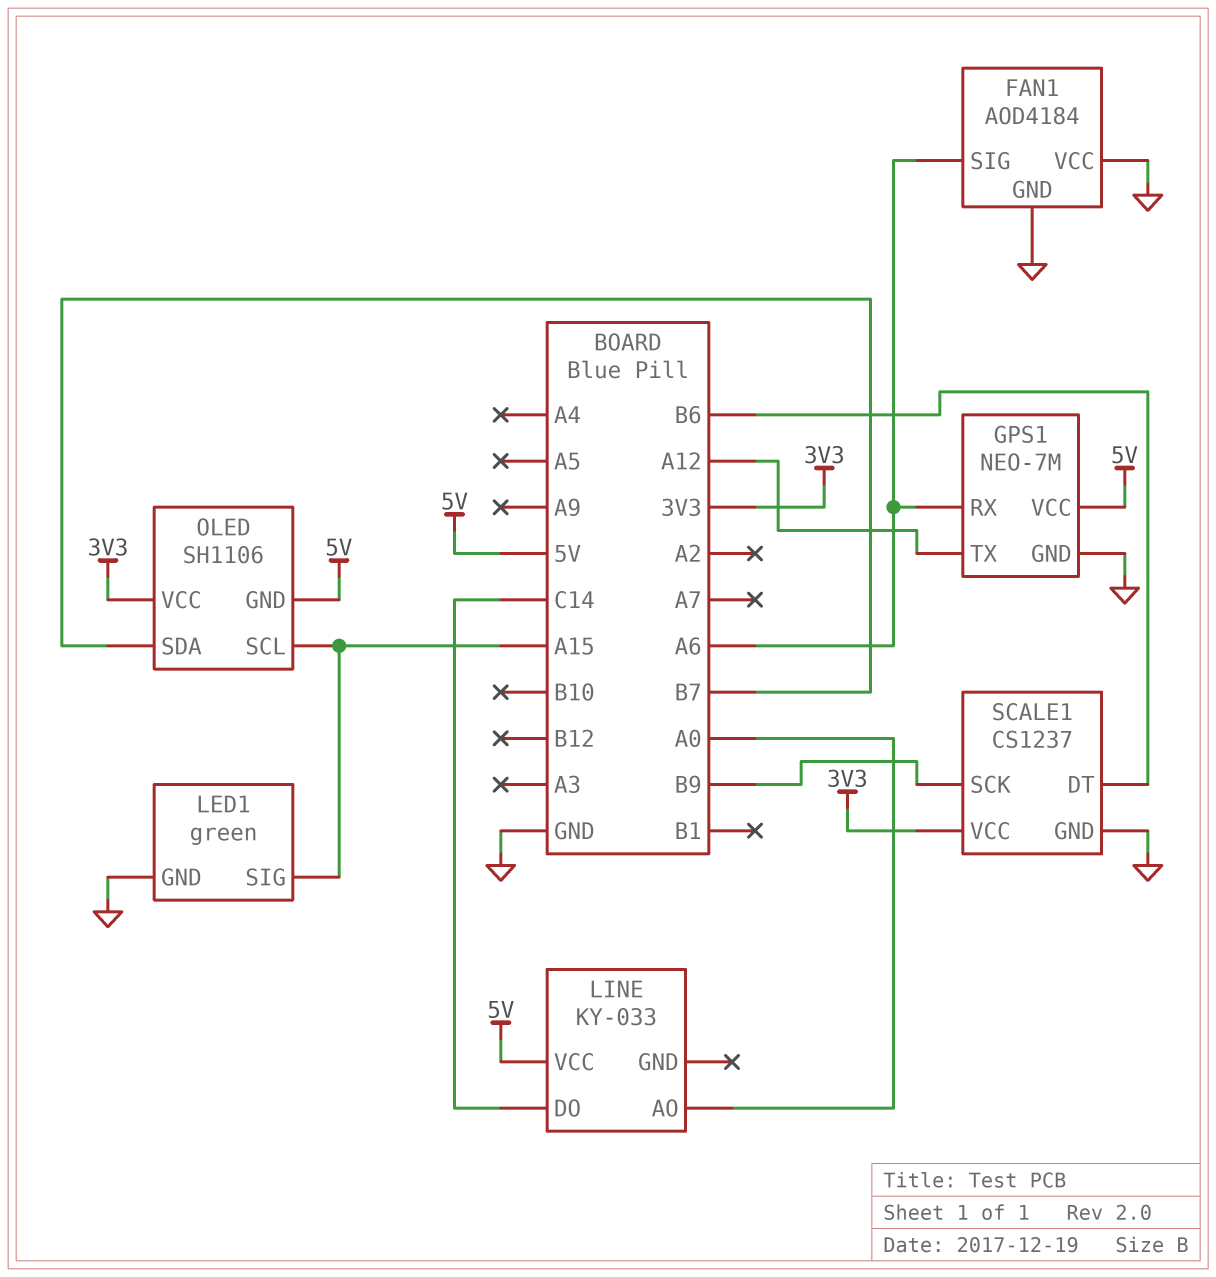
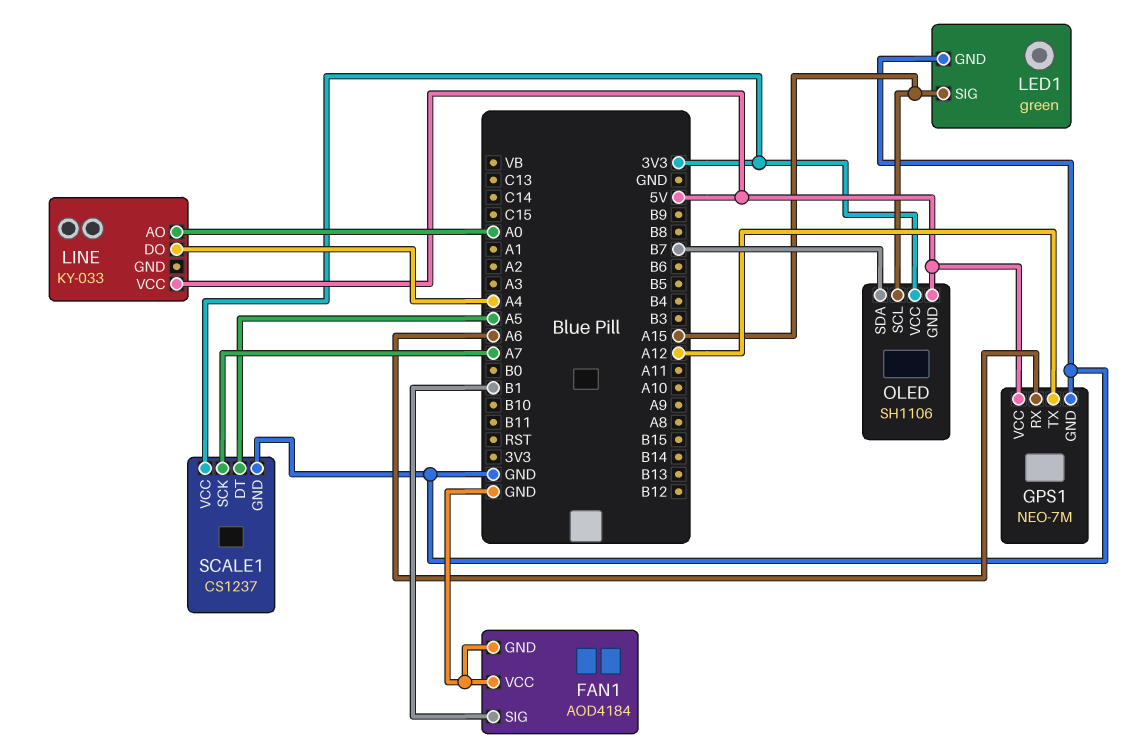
FAN1 pin SIG: A6 -> B1
LINE pin DO: C14 -> A4
SCALE1 pin DT: B6 -> A5
SCALE1 pin SCK: B9 -> A7

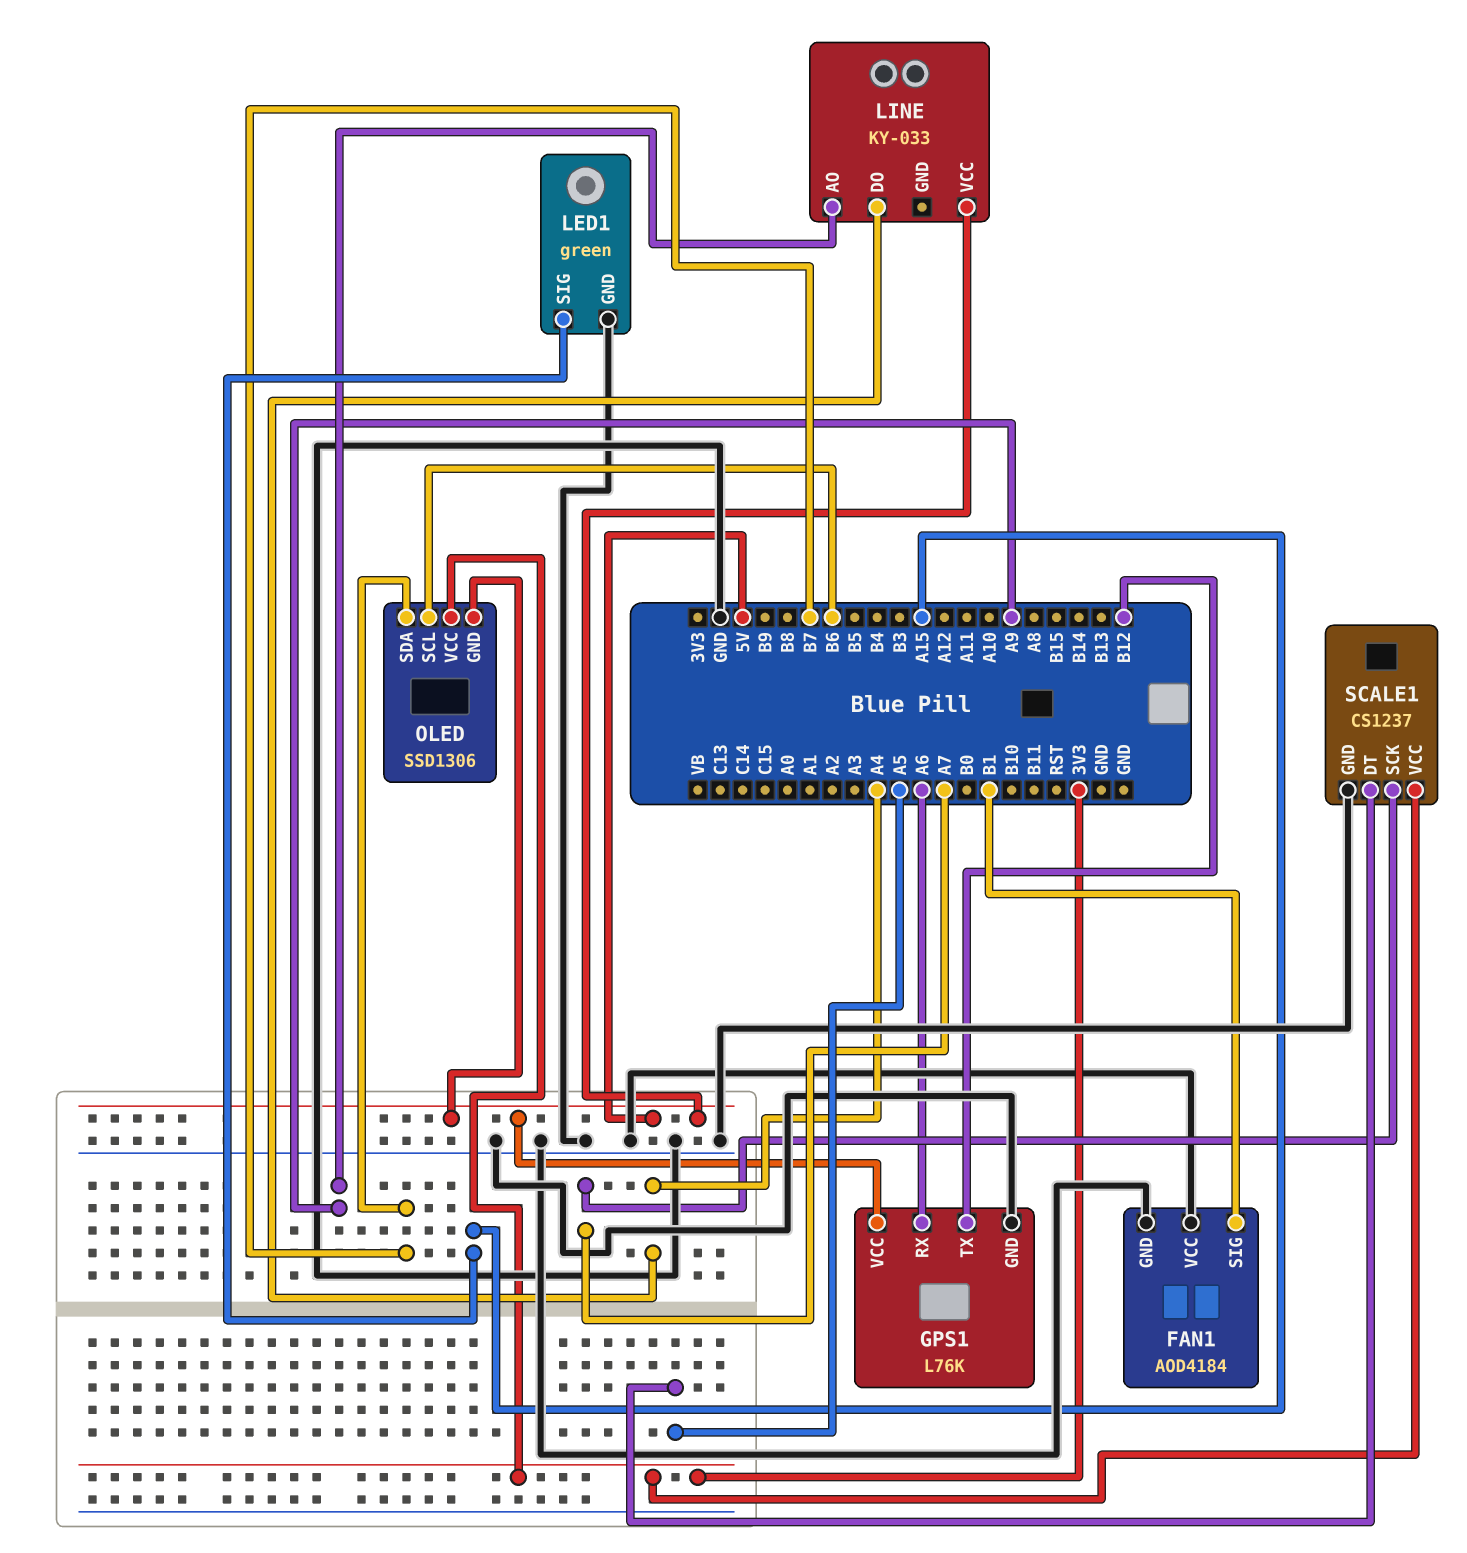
GPS1: NEO-7M -> L76K
GPS1 pin TX: A12 -> B12
LINE pin AO: A0 -> A9
OLED: SH1106 -> SSD1306
OLED pin SCL: A15 -> B6

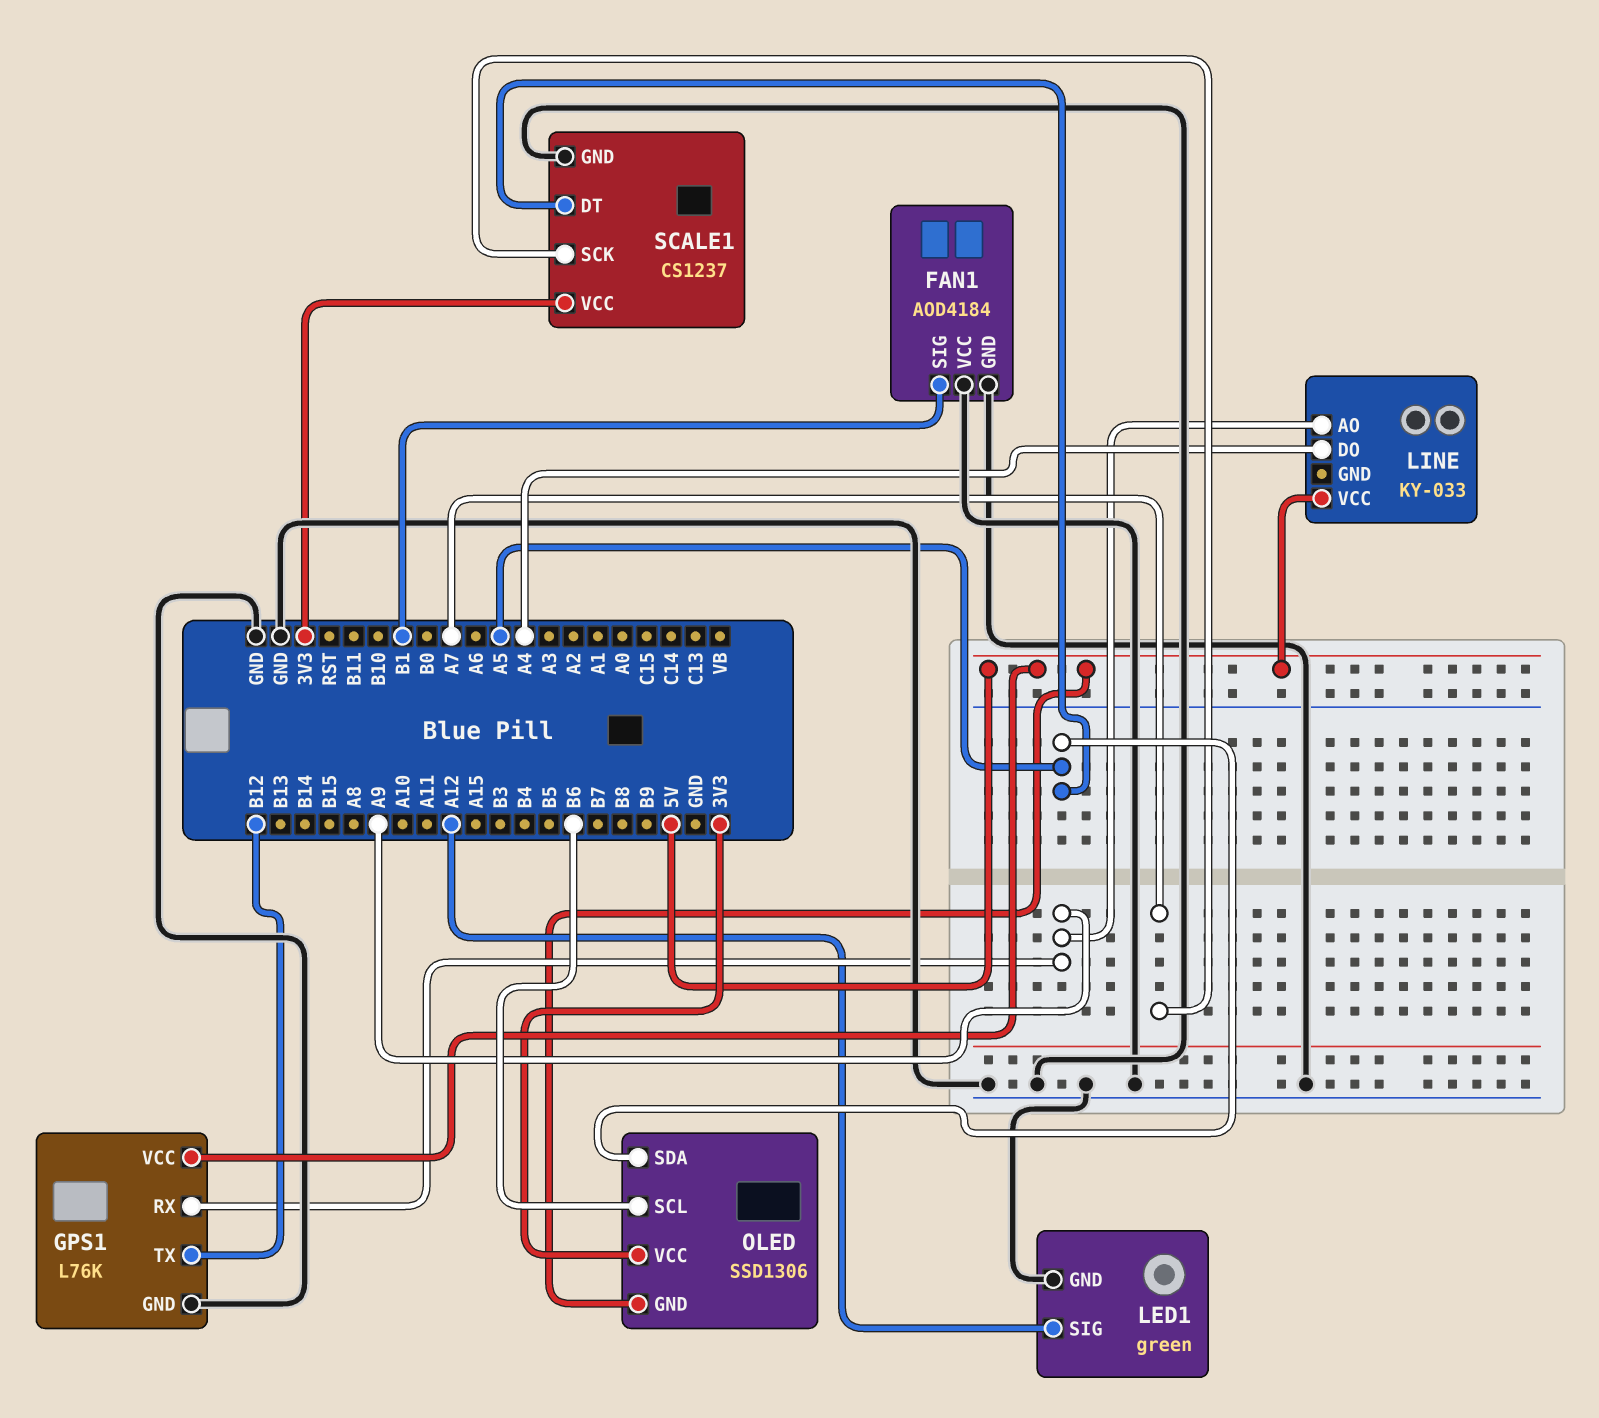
GPS1 pin RX: A6 -> A9
LED1 pin SIG: A15 -> A12
OLED pin SDA: B7 -> A5

